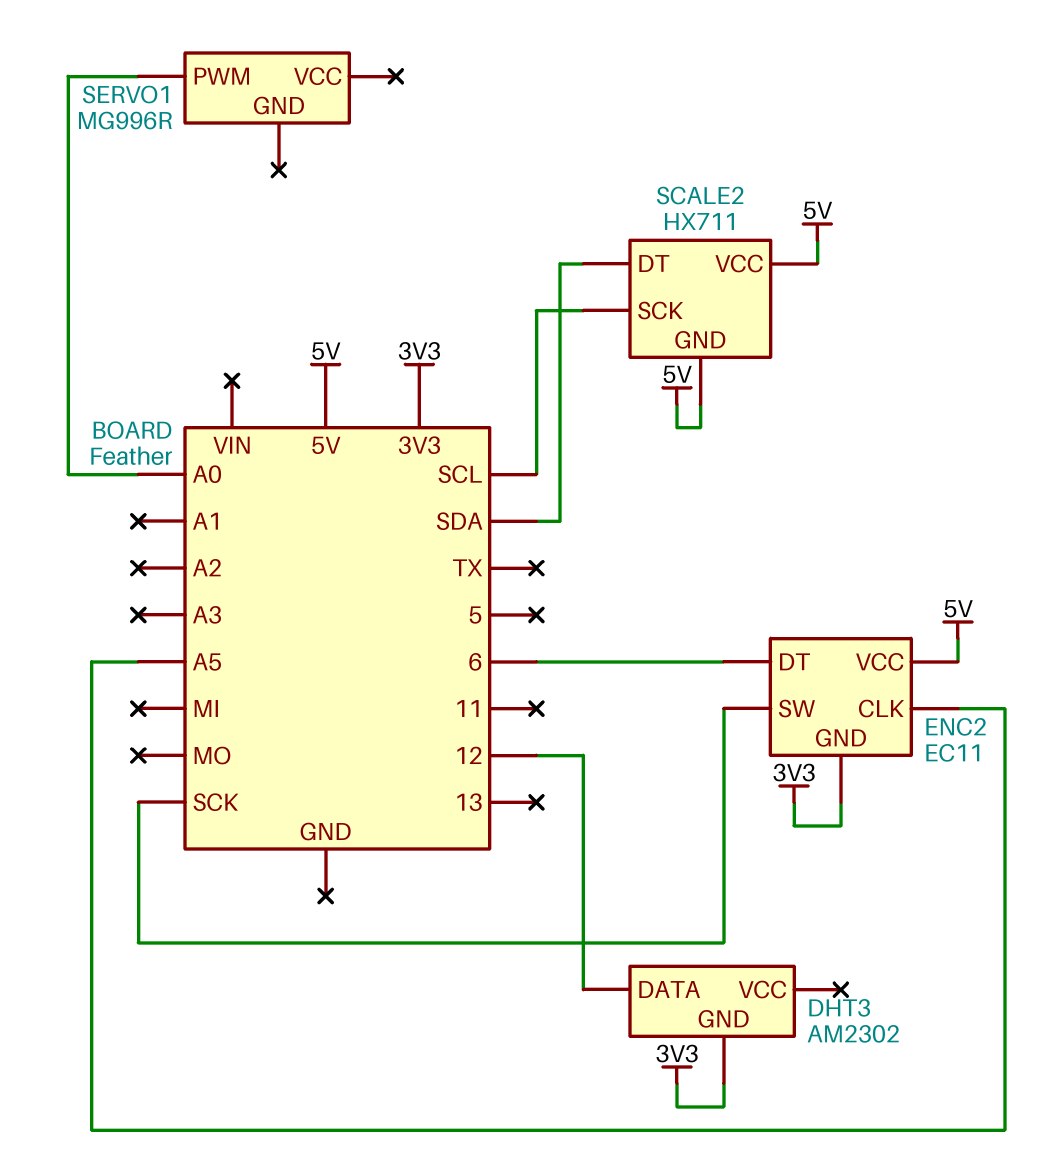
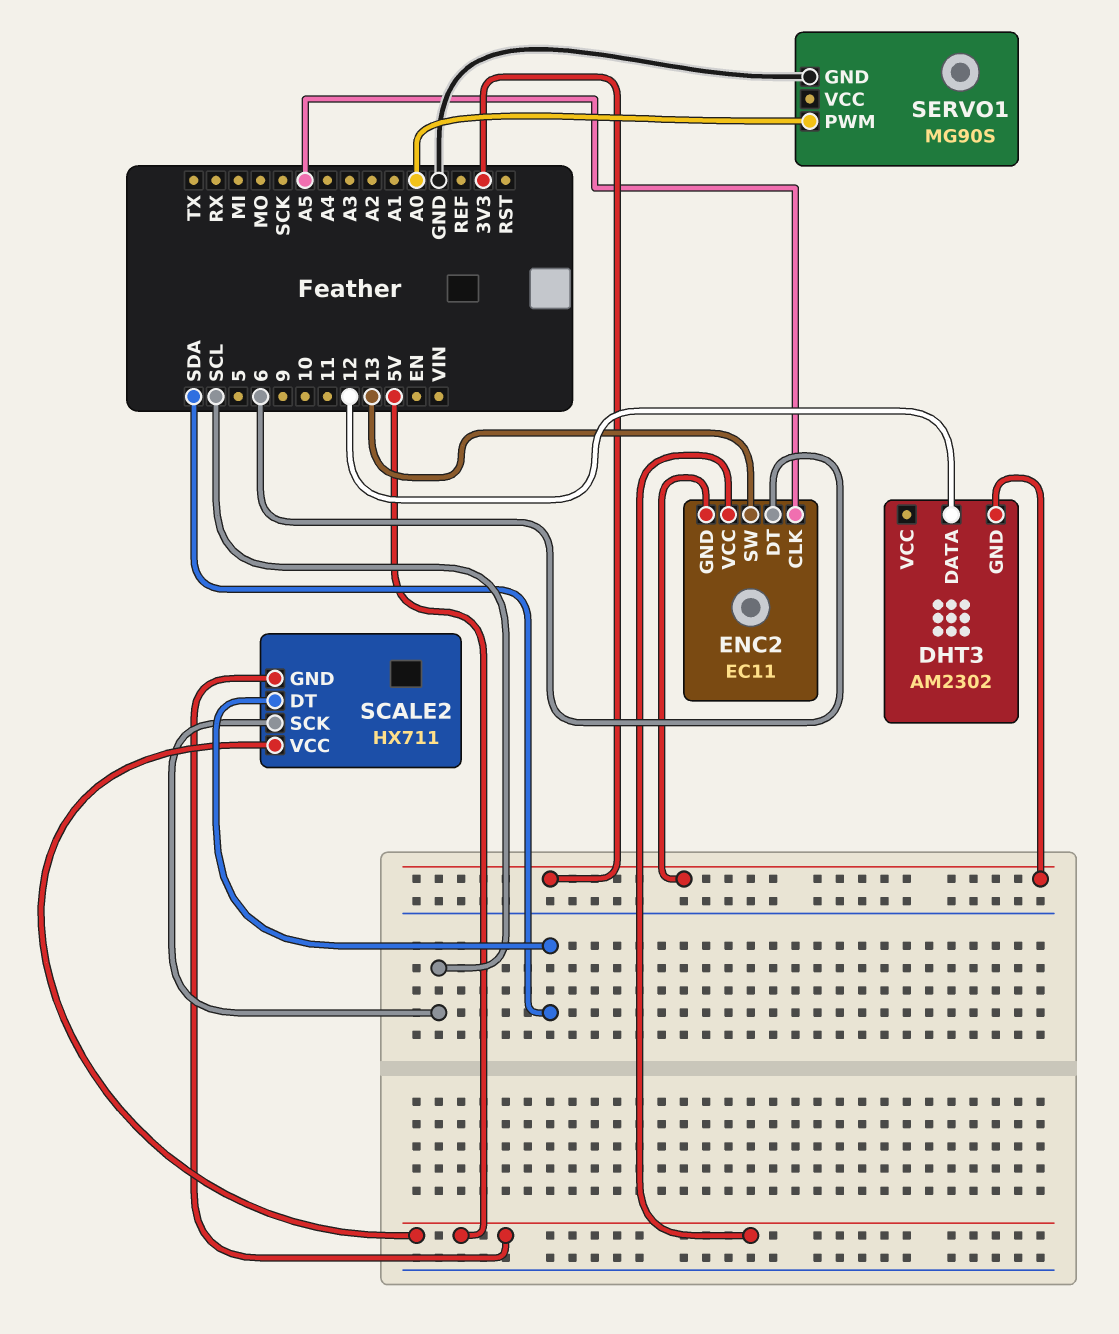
ENC2 pin SW: SCK -> 13
SERVO1: MG996R -> MG90S
SERVO1 pin GND: none -> GND

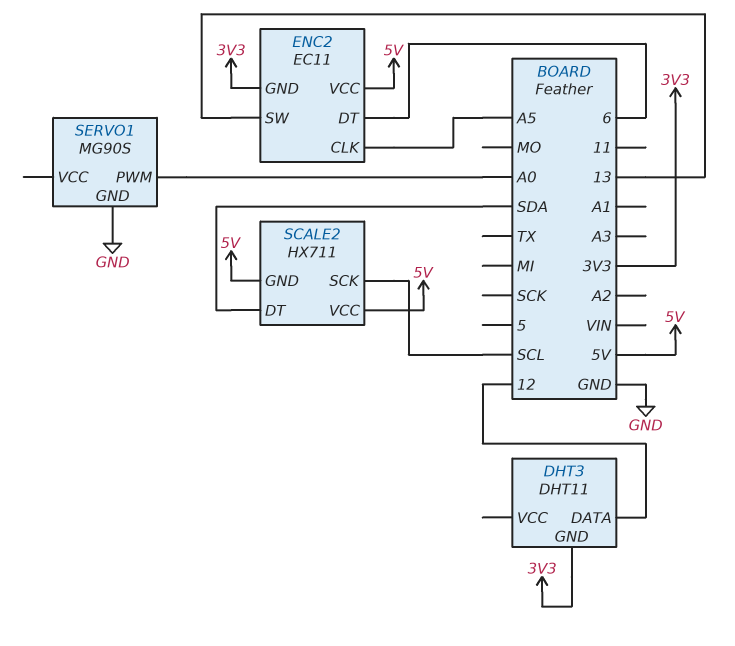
DHT3: AM2302 -> DHT11

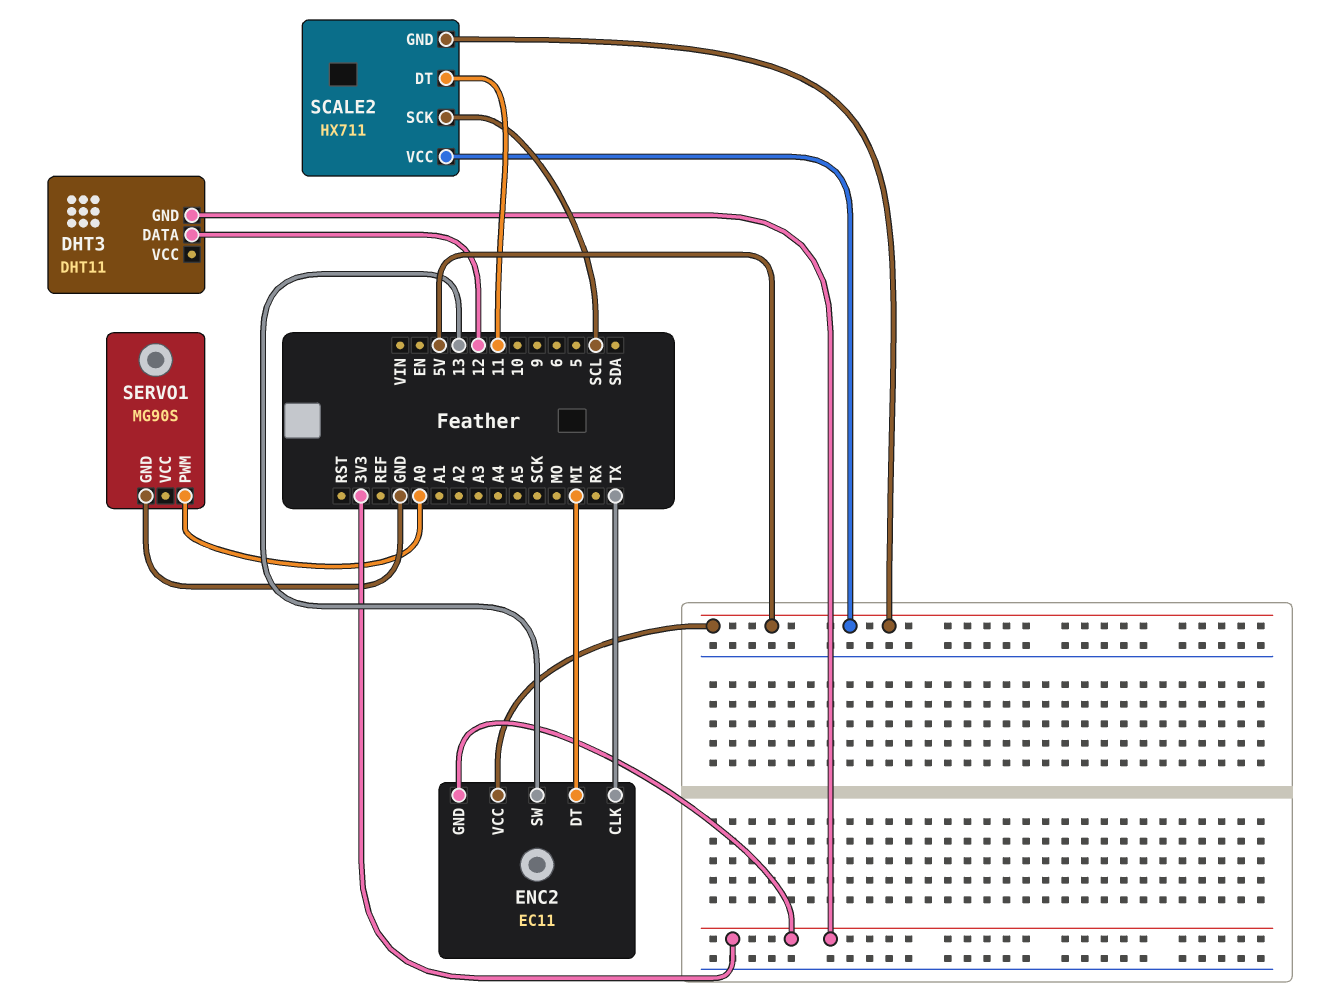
ENC2 pin CLK: A5 -> TX
ENC2 pin DT: 6 -> MI
SCALE2 pin DT: SDA -> 11

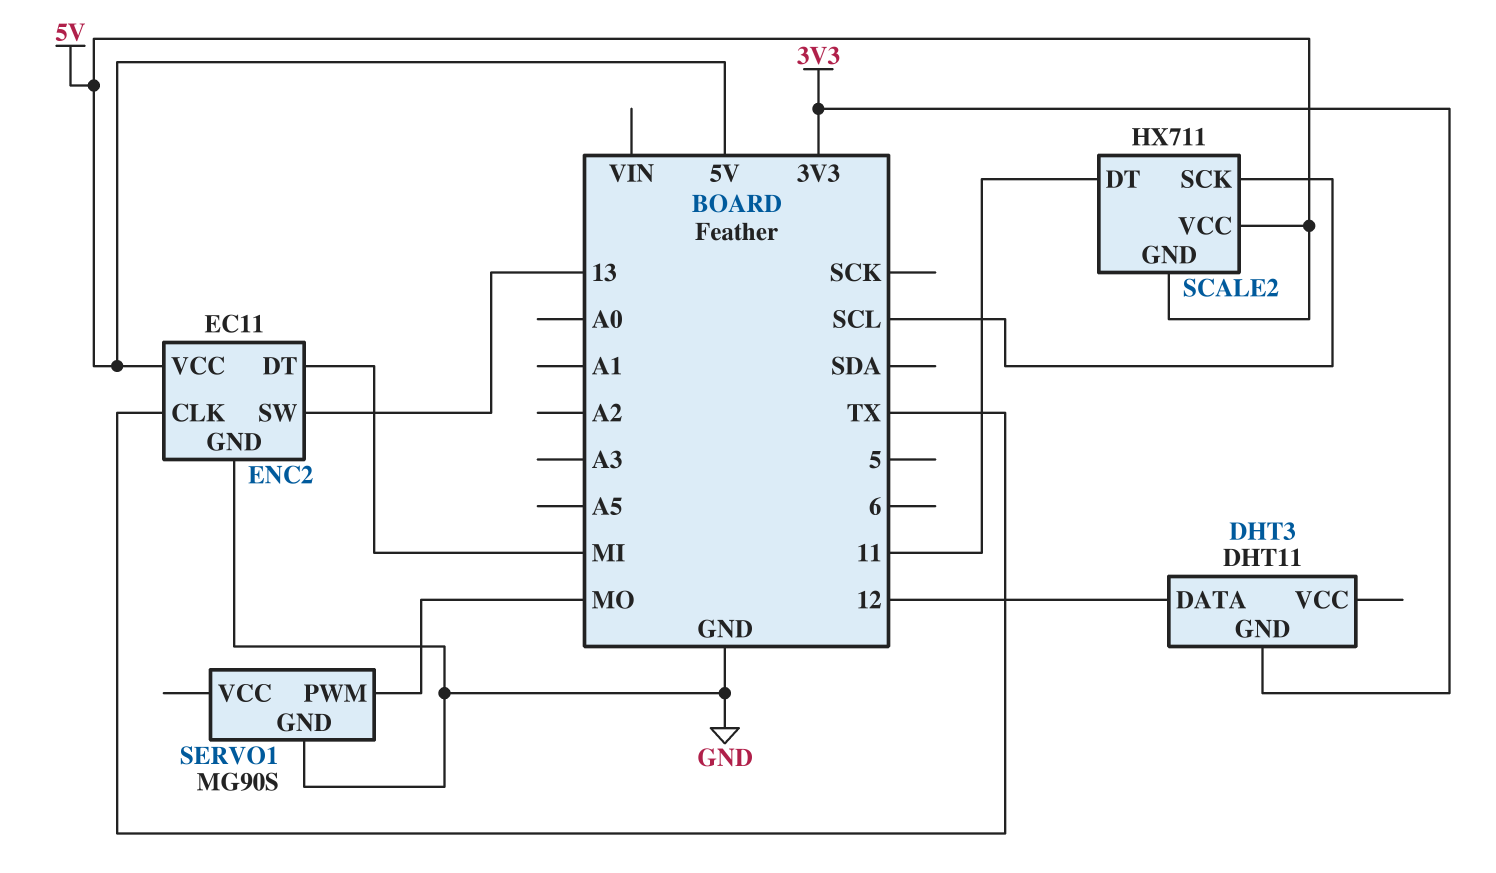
ENC2 pin GND: 3V3 -> GND
SERVO1 pin PWM: A0 -> MO

